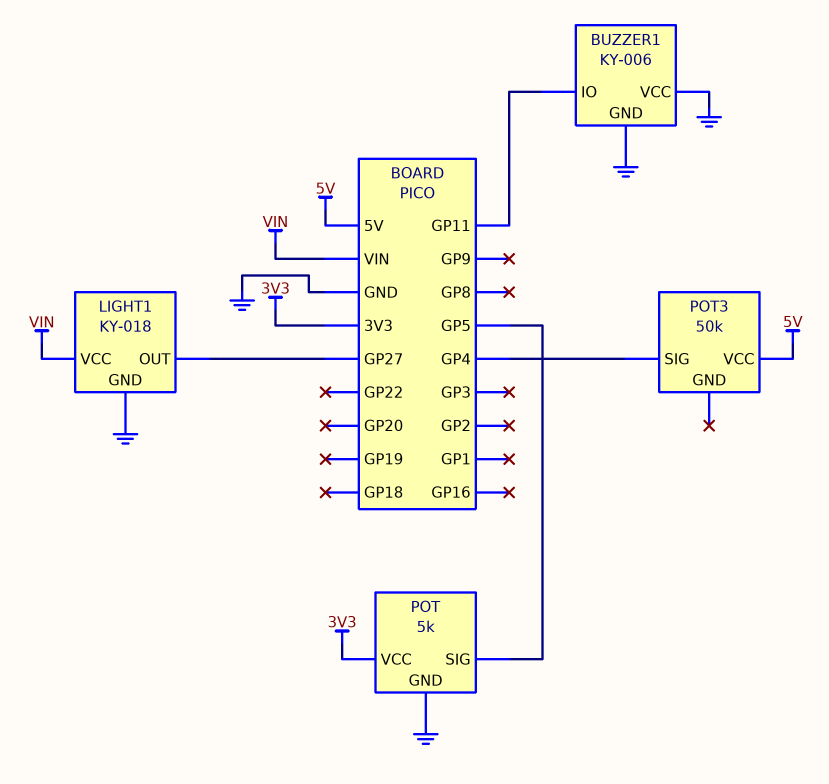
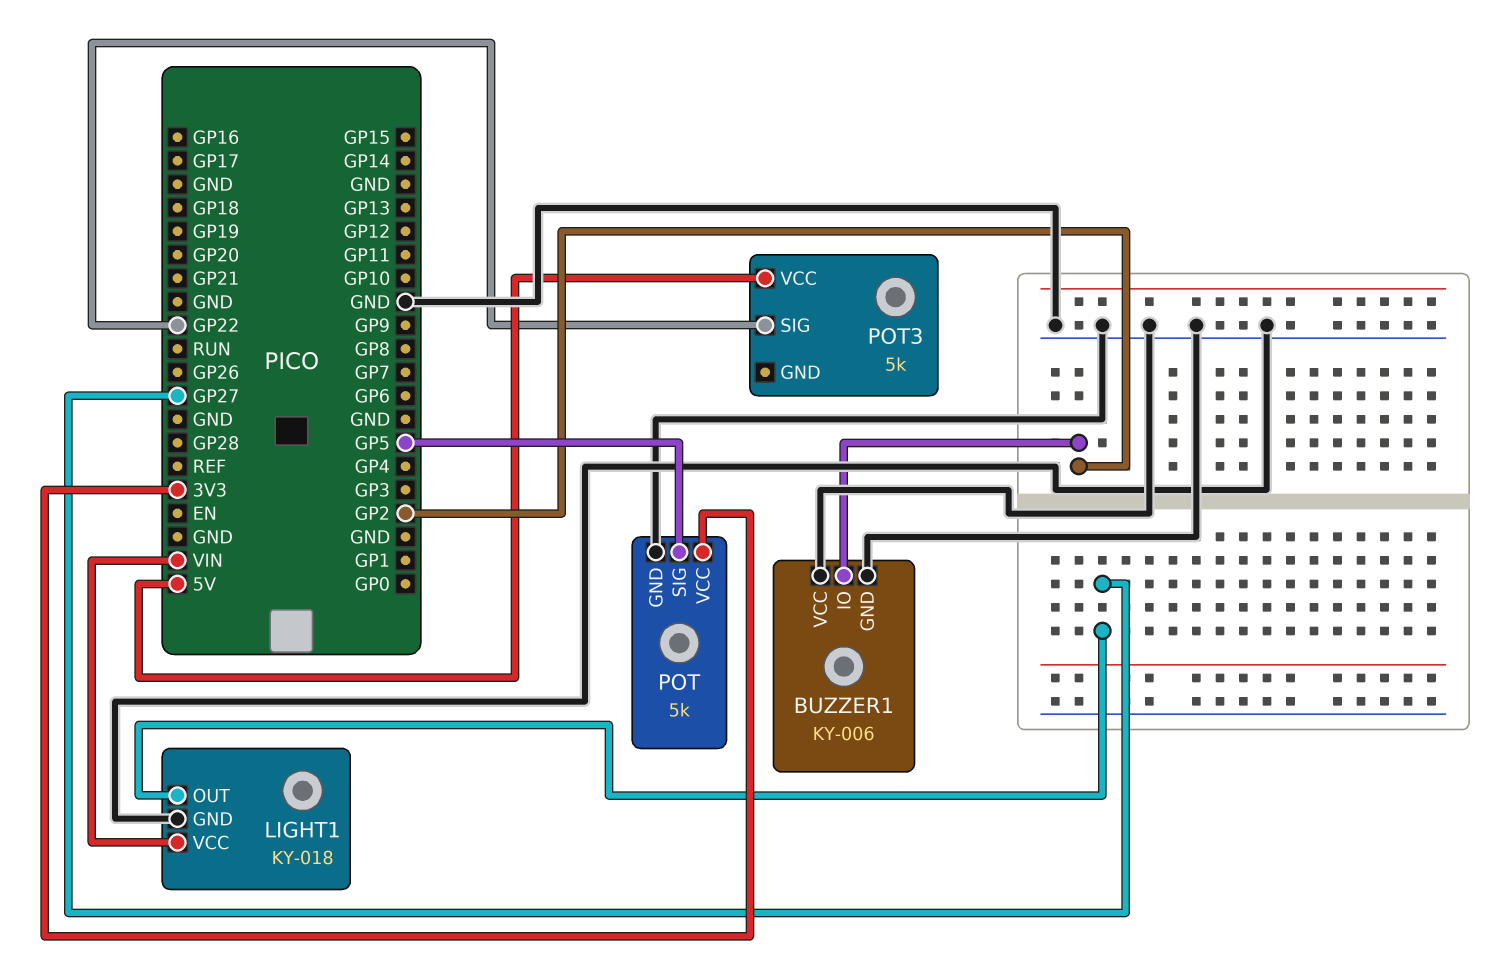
BUZZER1 pin IO: GP11 -> GP2
POT3: 50k -> 5k
POT3 pin SIG: GP4 -> GP22

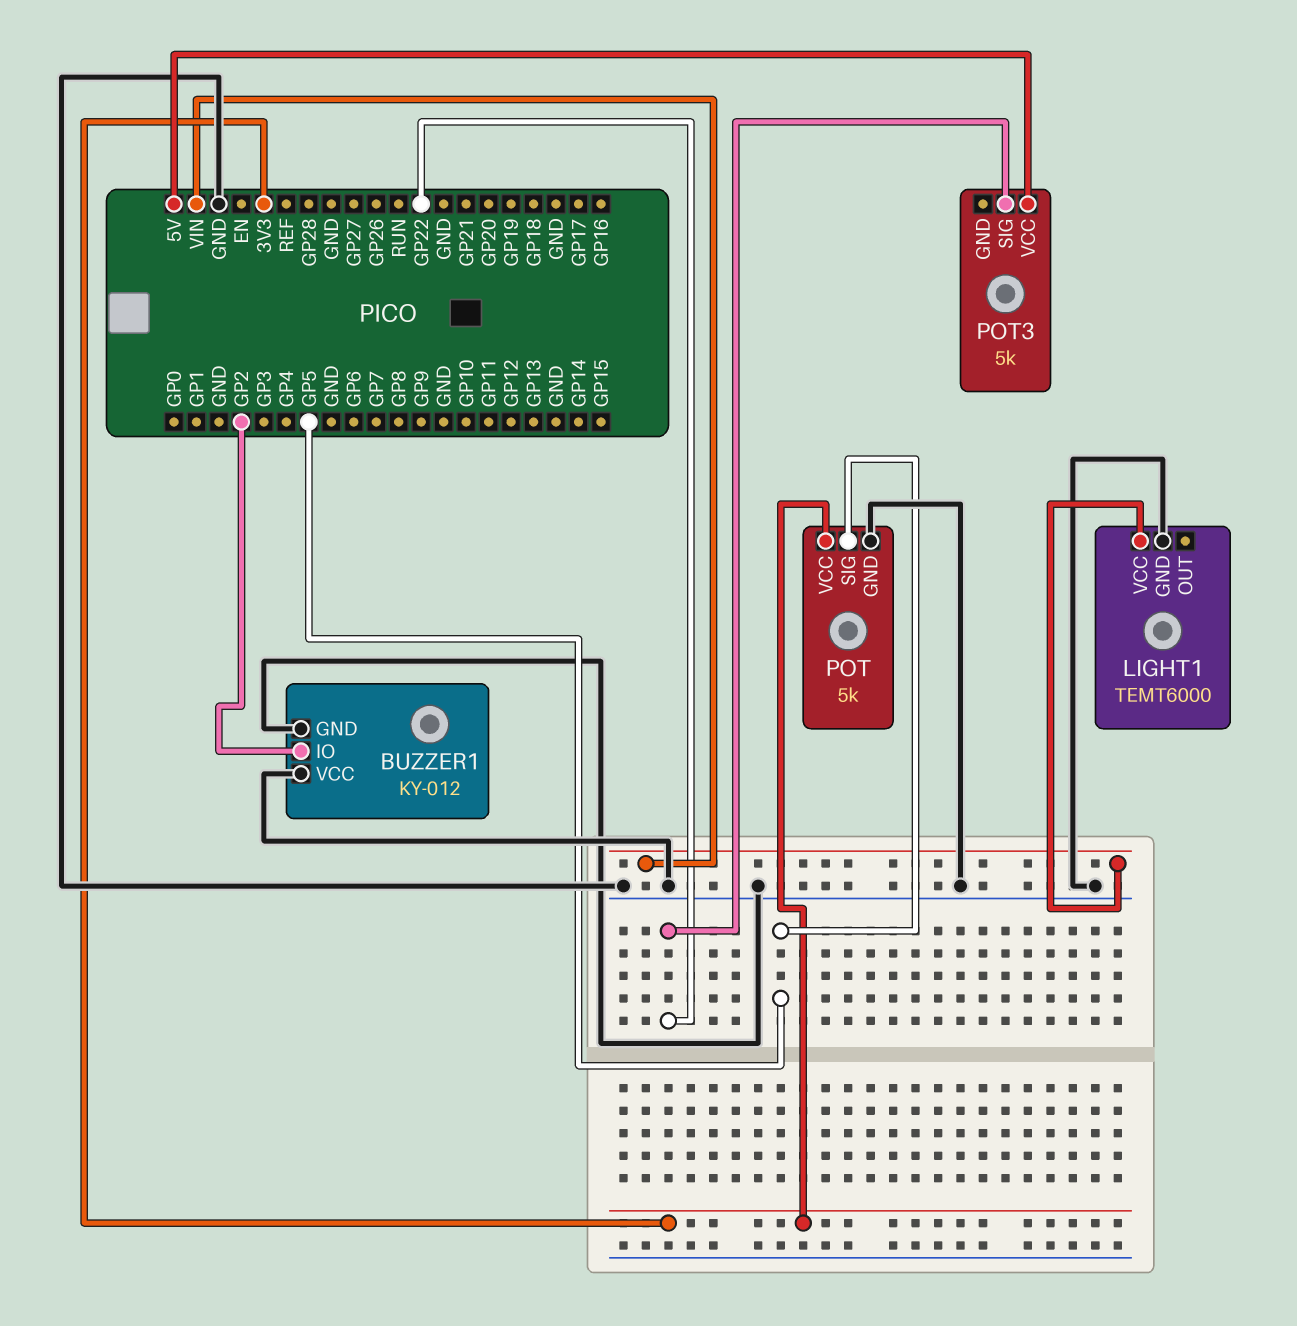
BUZZER1: KY-006 -> KY-012
LIGHT1: KY-018 -> TEMT6000
LIGHT1 pin OUT: GP27 -> none

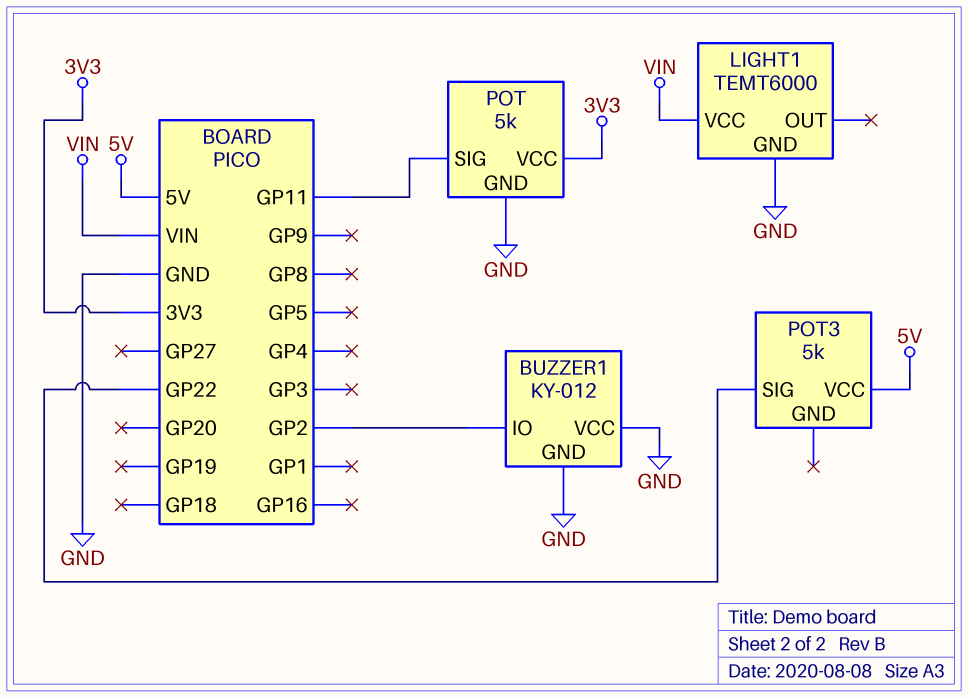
POT pin SIG: GP5 -> GP11

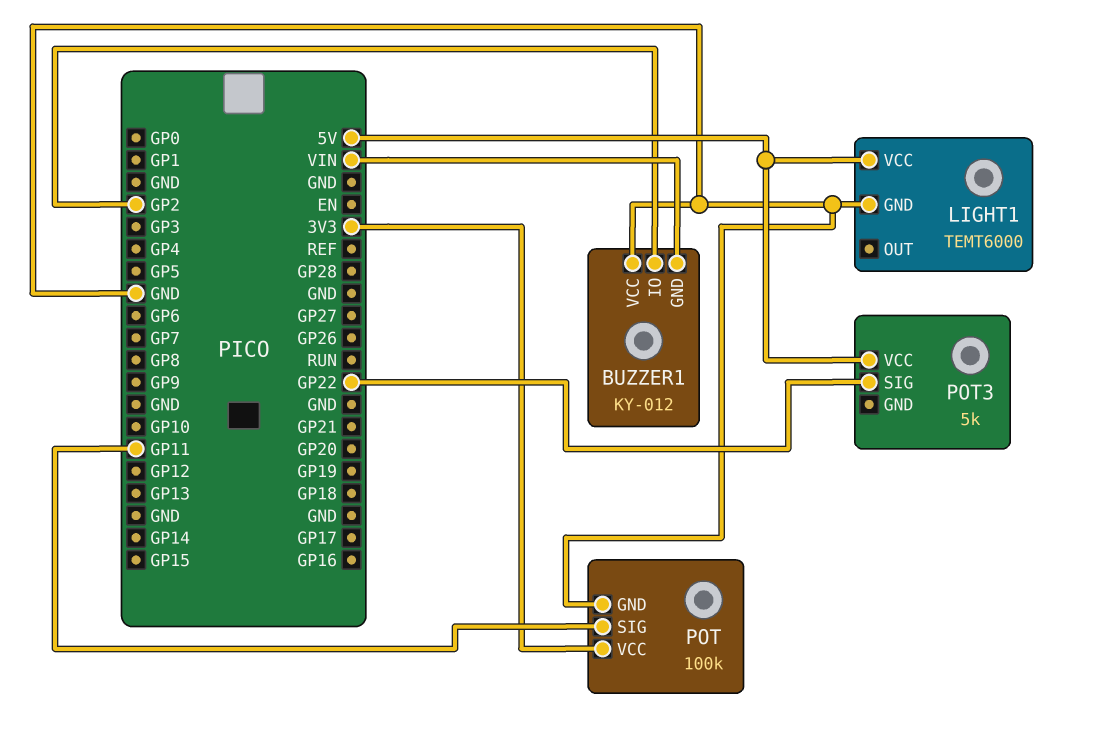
BUZZER1 pin GND: GND -> VIN
LIGHT1 pin VCC: VIN -> 5V
POT: 5k -> 100k

